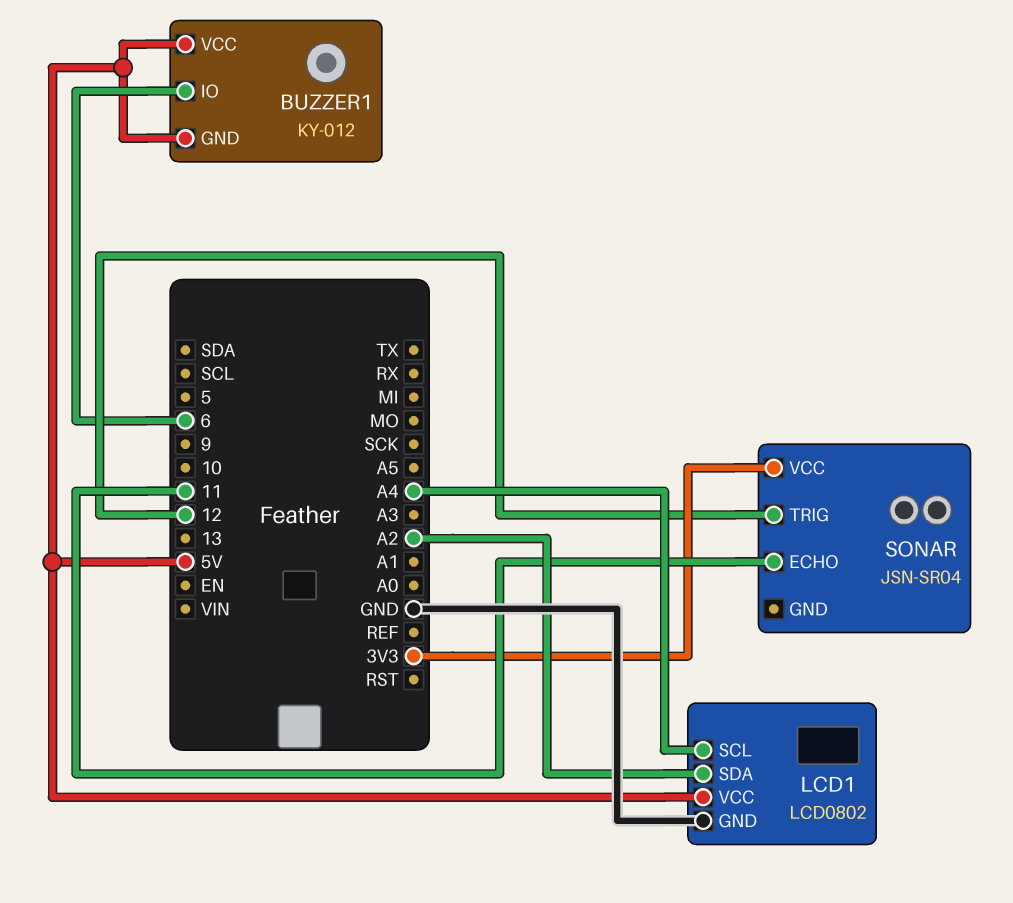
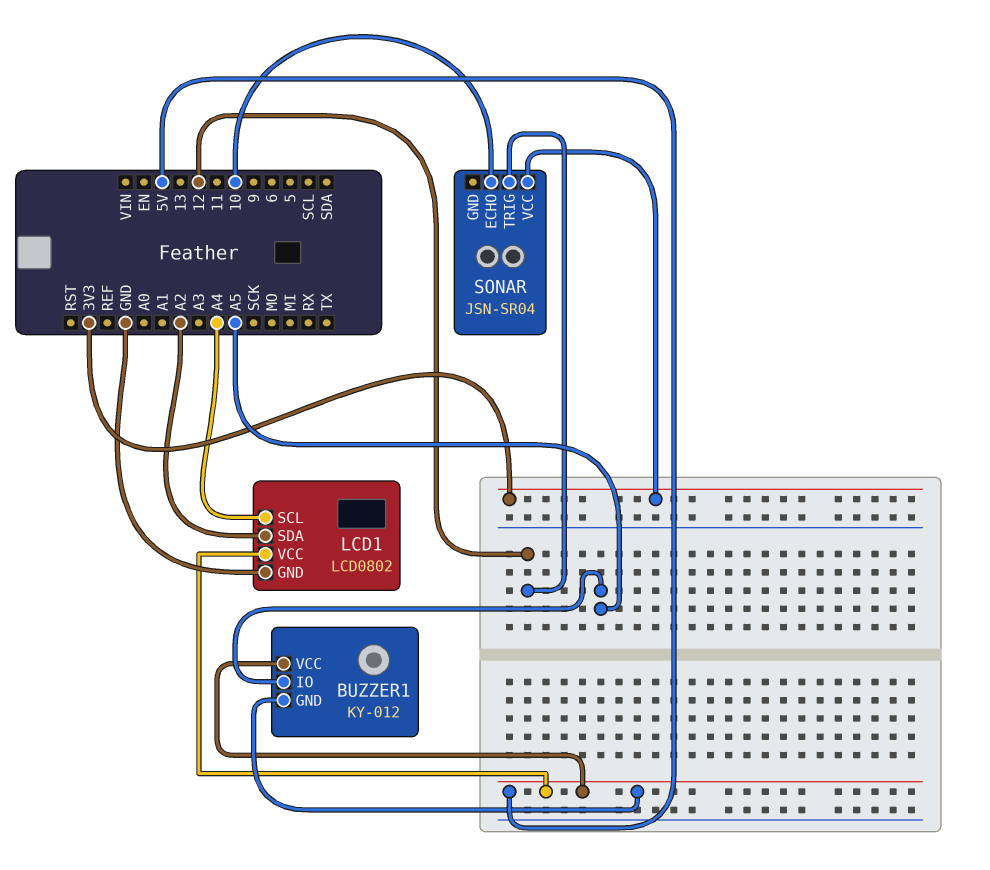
BUZZER1 pin IO: 6 -> A5
SONAR pin ECHO: 11 -> 10

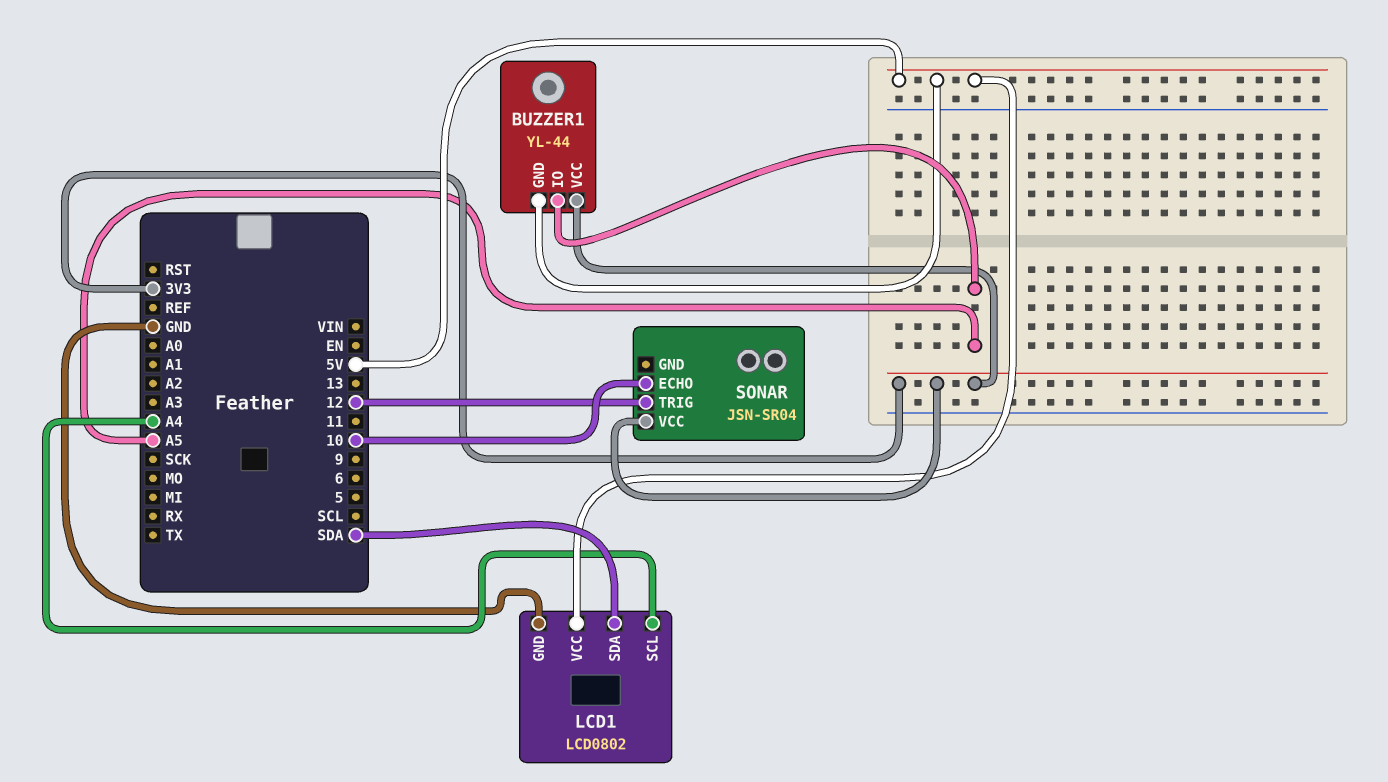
BUZZER1: KY-012 -> YL-44
BUZZER1 pin VCC: 5V -> 3V3
LCD1 pin SDA: A2 -> SDA

